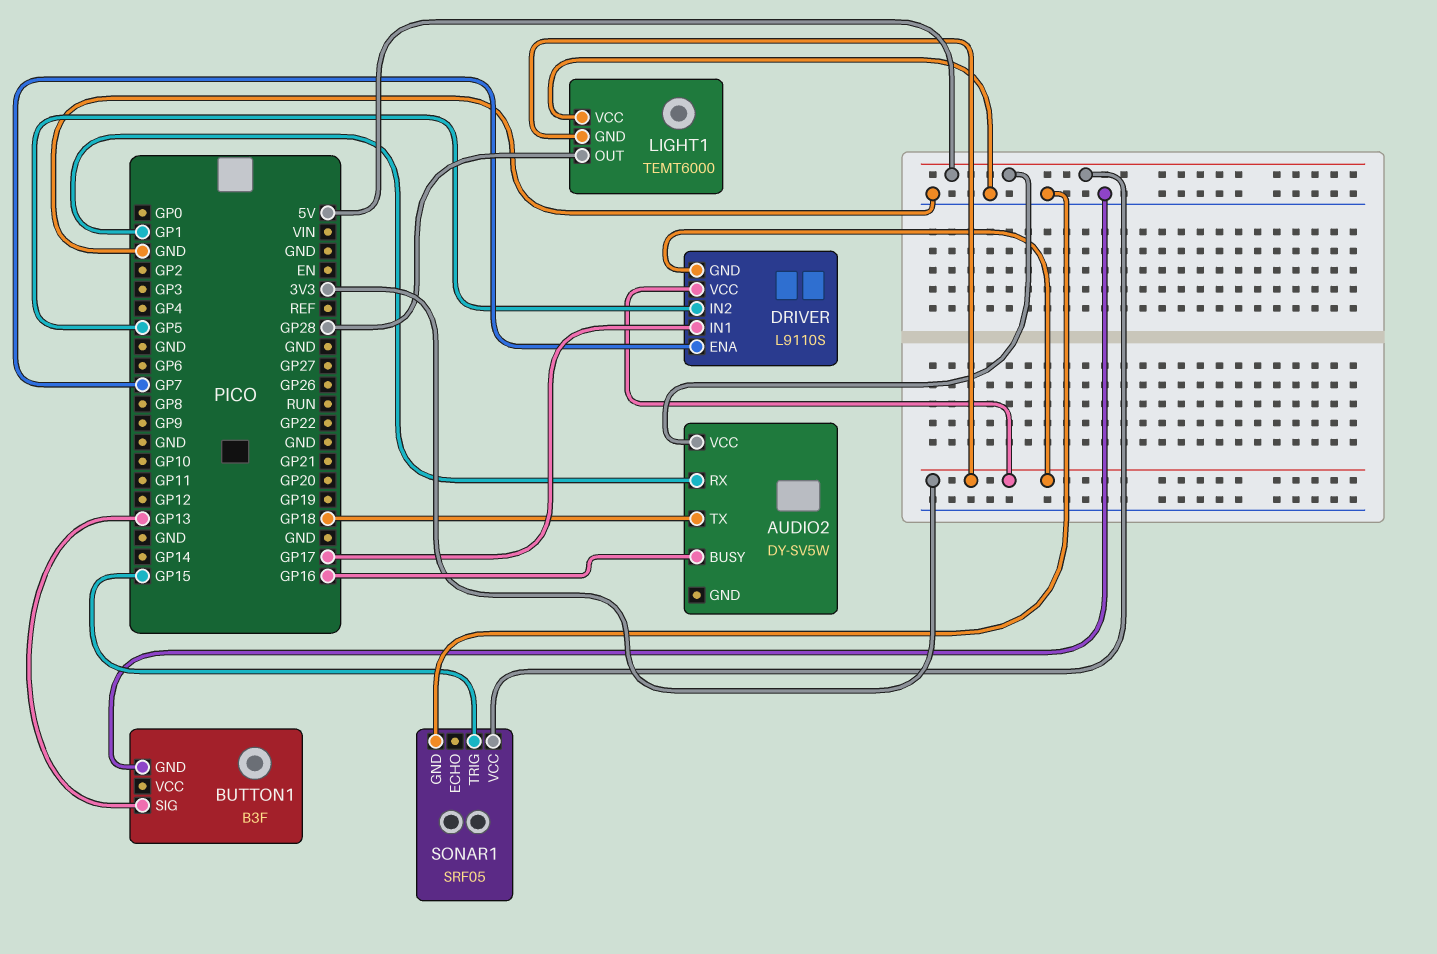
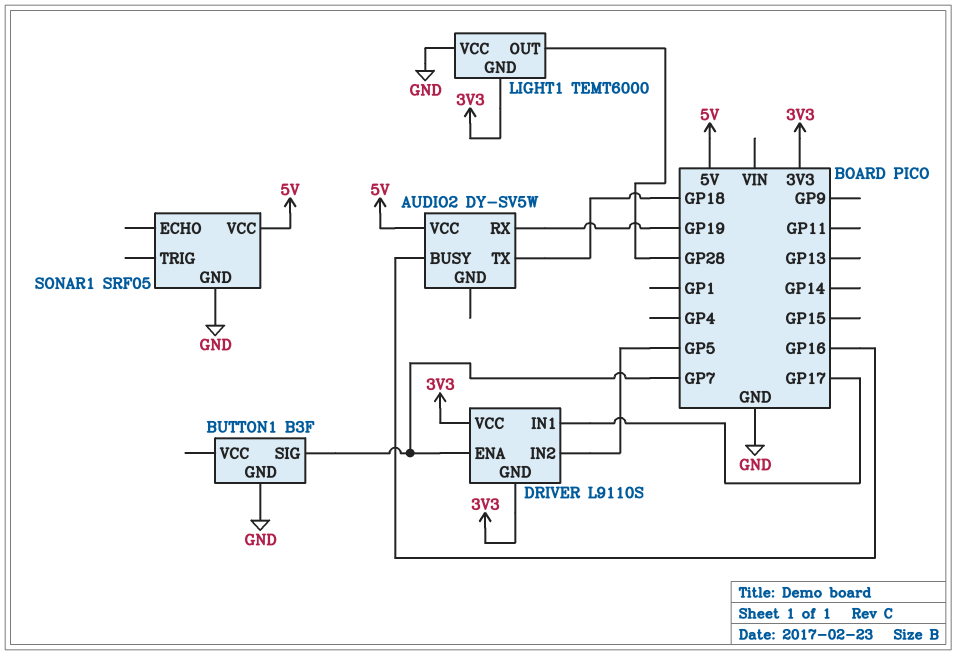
AUDIO2 pin RX: GP1 -> GP19
BUTTON1 pin SIG: GP13 -> GP7
SONAR1 pin TRIG: GP15 -> none

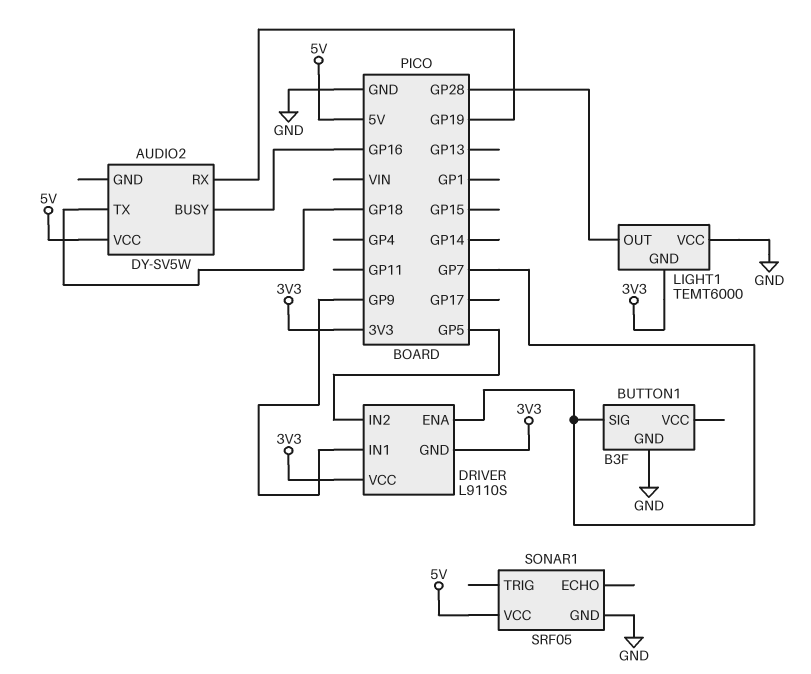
DRIVER pin IN1: GP17 -> GP9

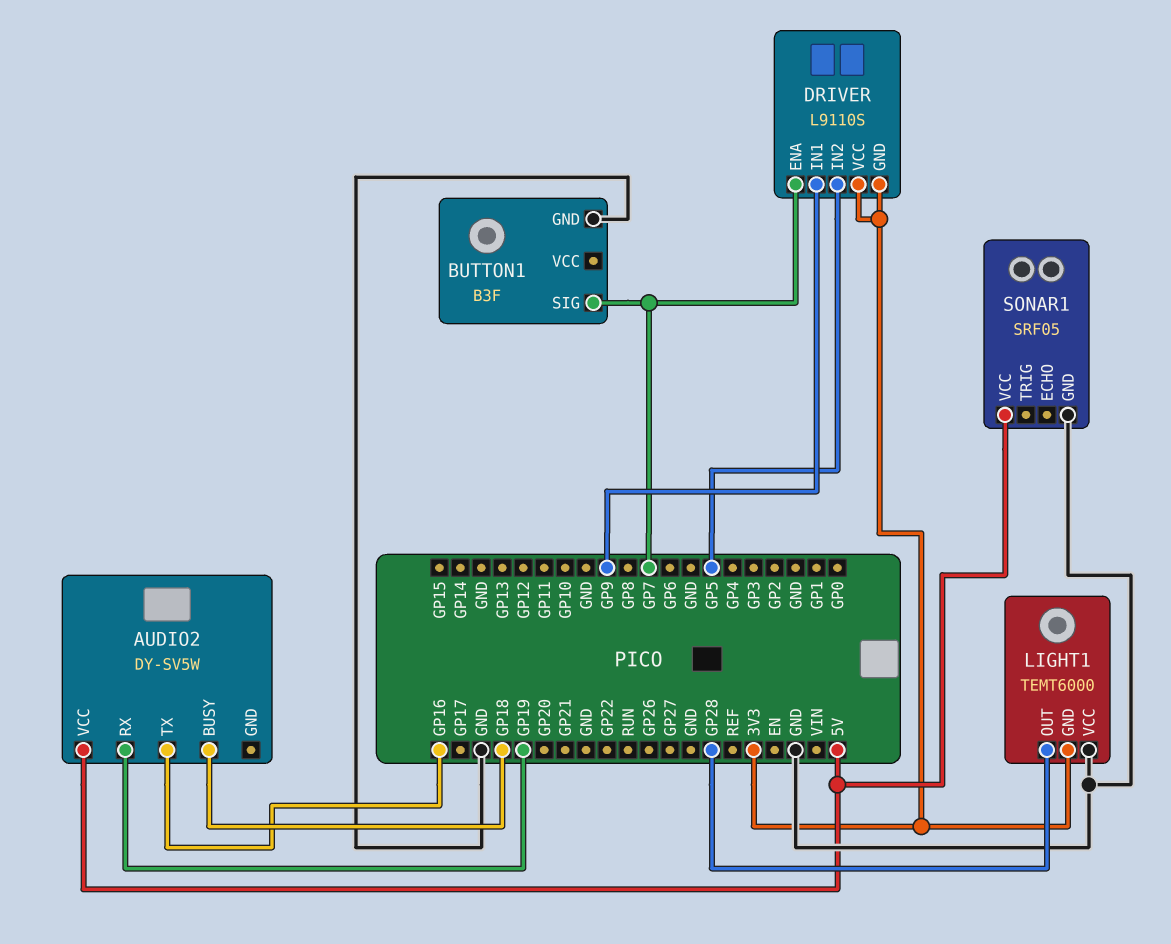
AUDIO2 pin BUSY: GP16 -> GP18
AUDIO2 pin TX: GP18 -> GP16

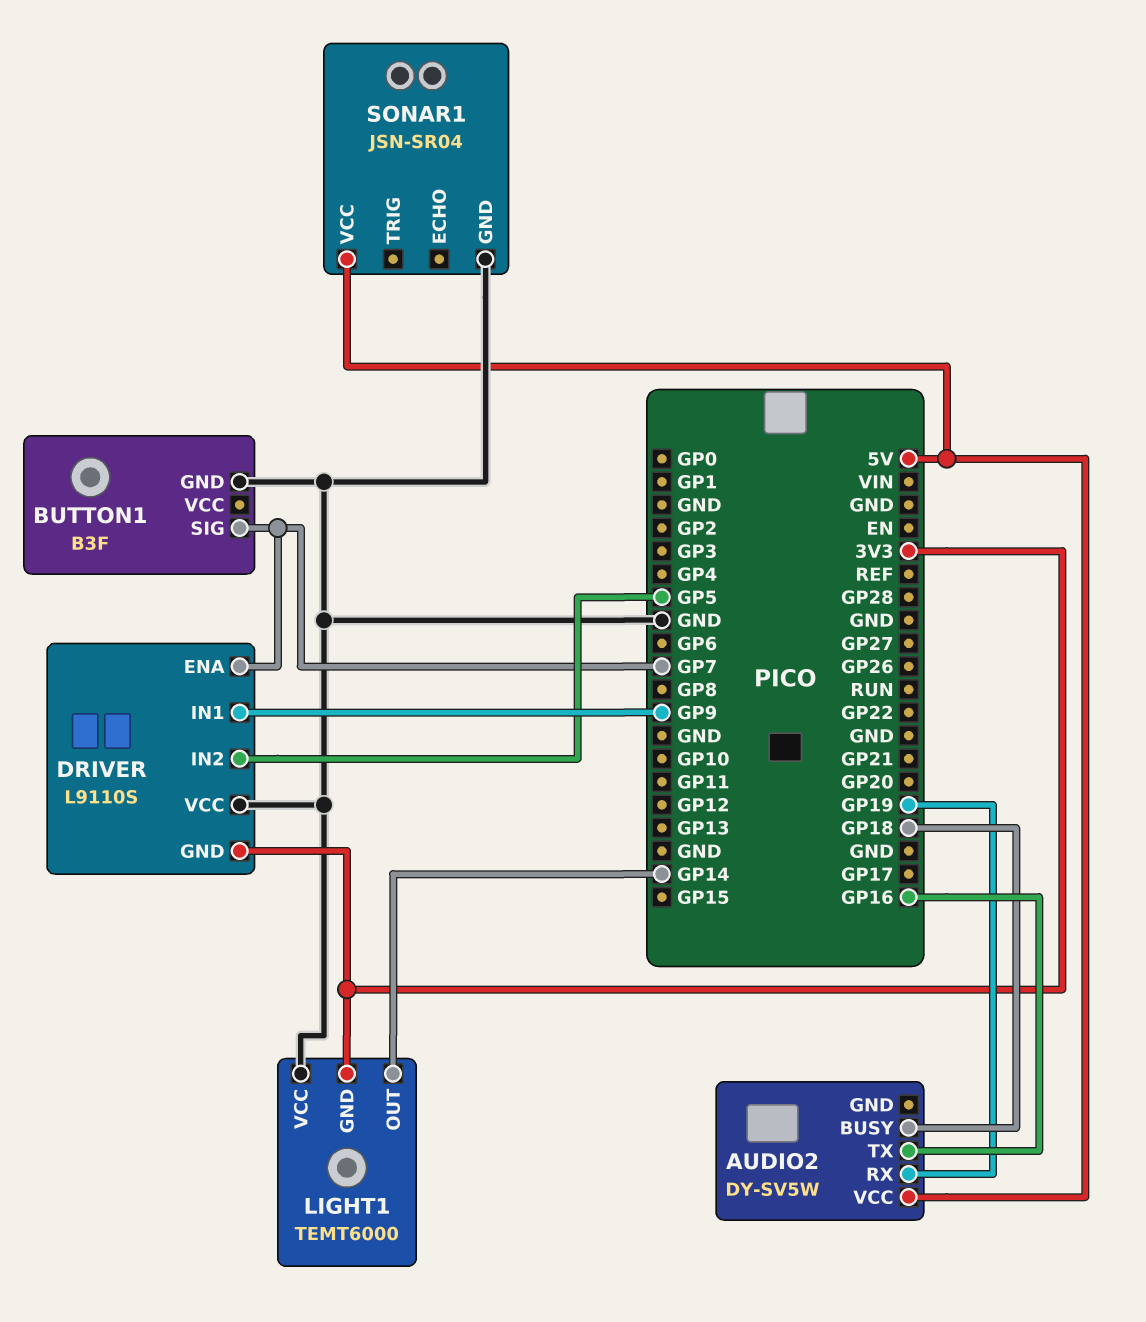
DRIVER pin VCC: 3V3 -> GND
LIGHT1 pin OUT: GP28 -> GP14
SONAR1: SRF05 -> JSN-SR04

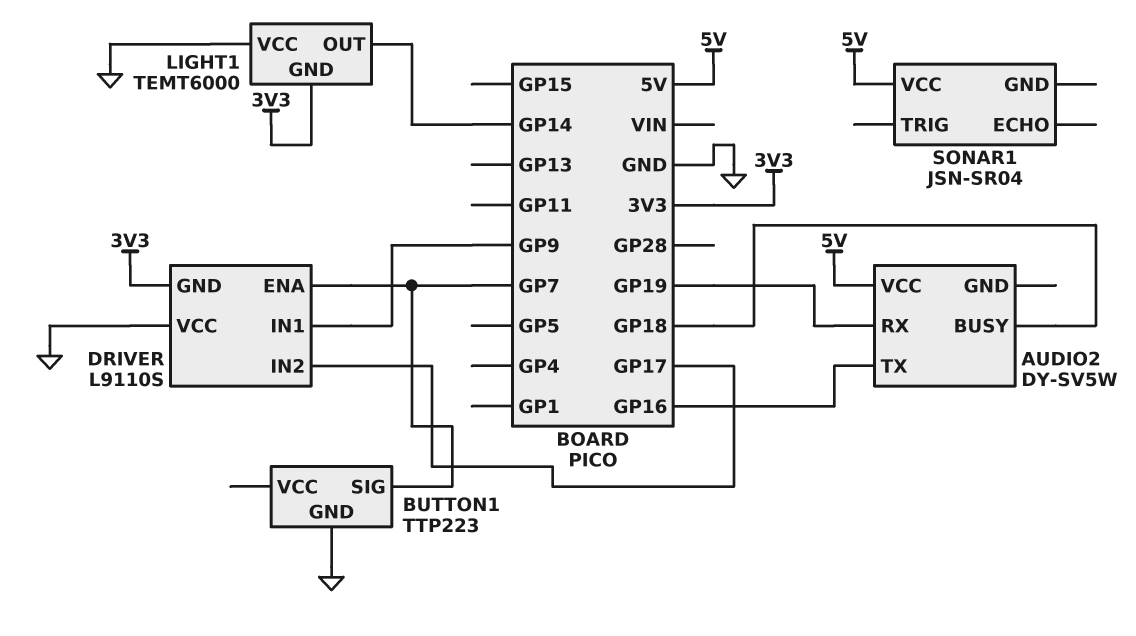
BUTTON1: B3F -> TTP223
DRIVER pin IN2: GP5 -> GP17
SONAR1 pin GND: GND -> none

